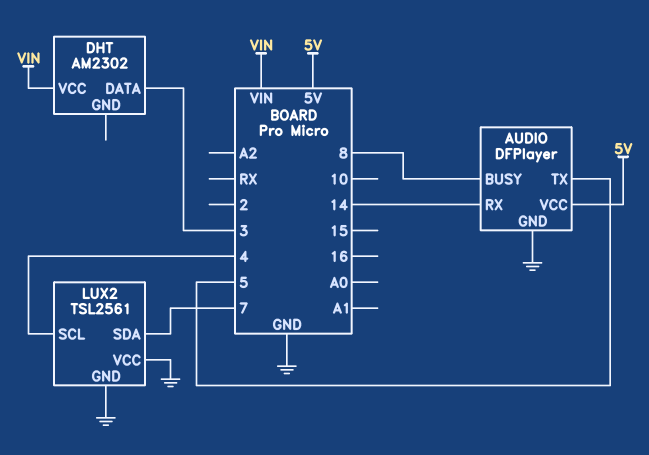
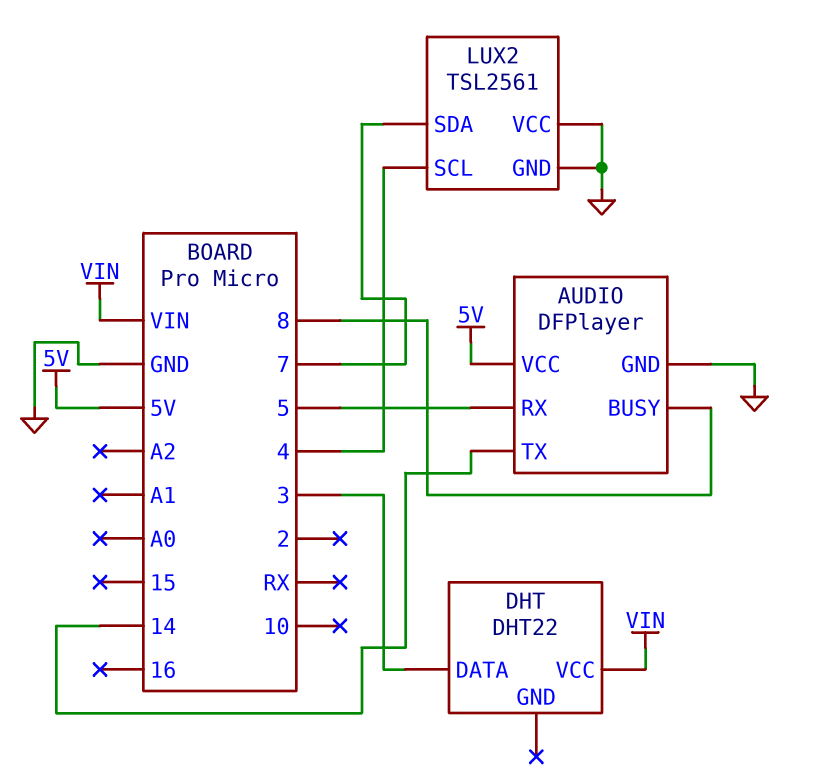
AUDIO pin RX: 14 -> 5
AUDIO pin TX: 5 -> 14
DHT: AM2302 -> DHT22

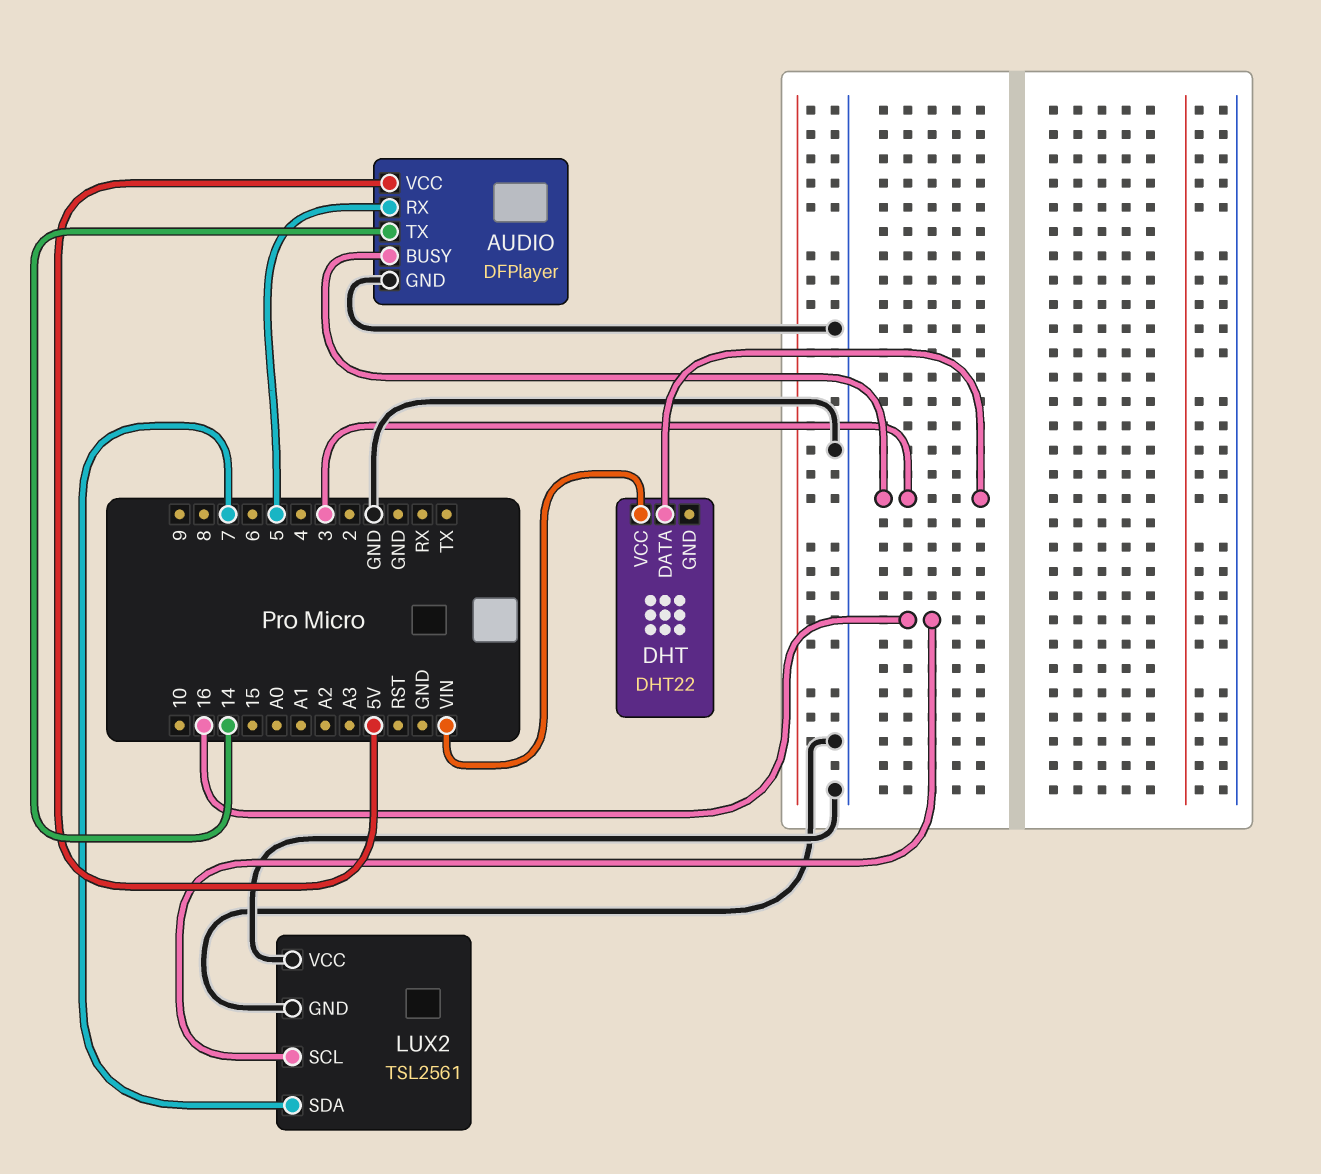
AUDIO pin BUSY: 8 -> 3
LUX2 pin SCL: 4 -> 16

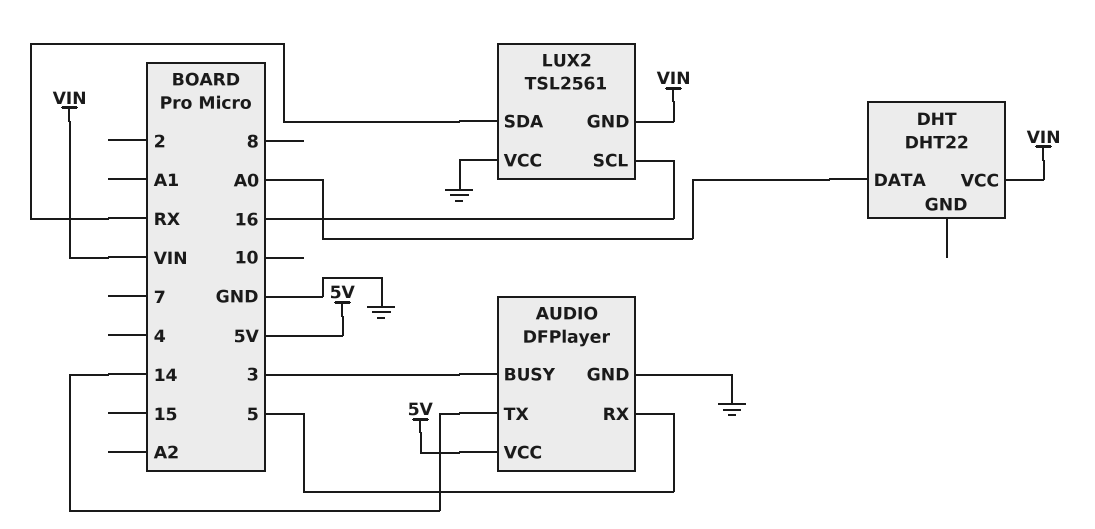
DHT pin DATA: 3 -> A0
LUX2 pin GND: GND -> VIN
LUX2 pin SDA: 7 -> RX

